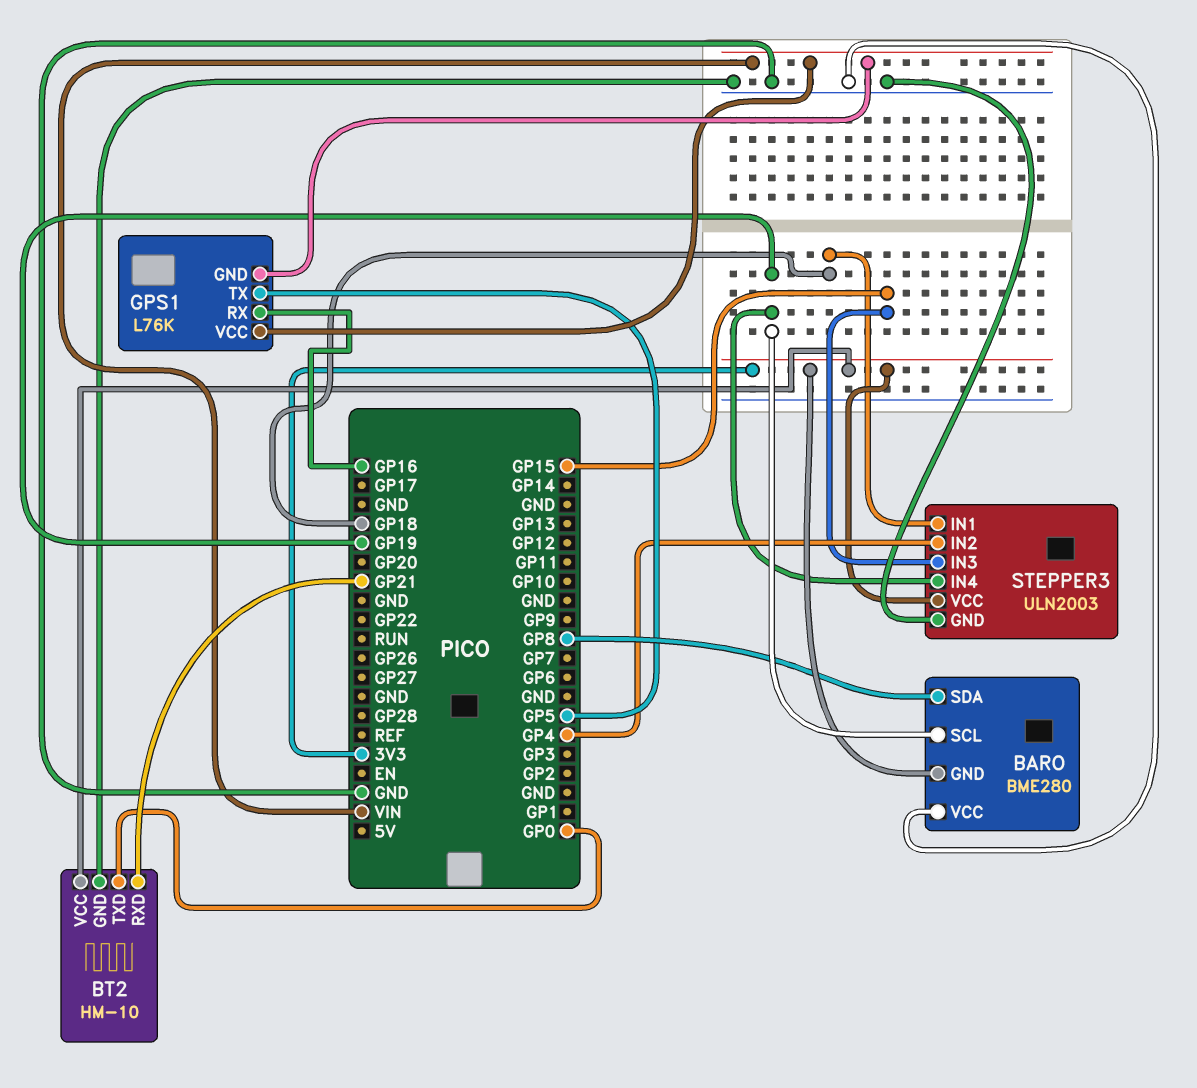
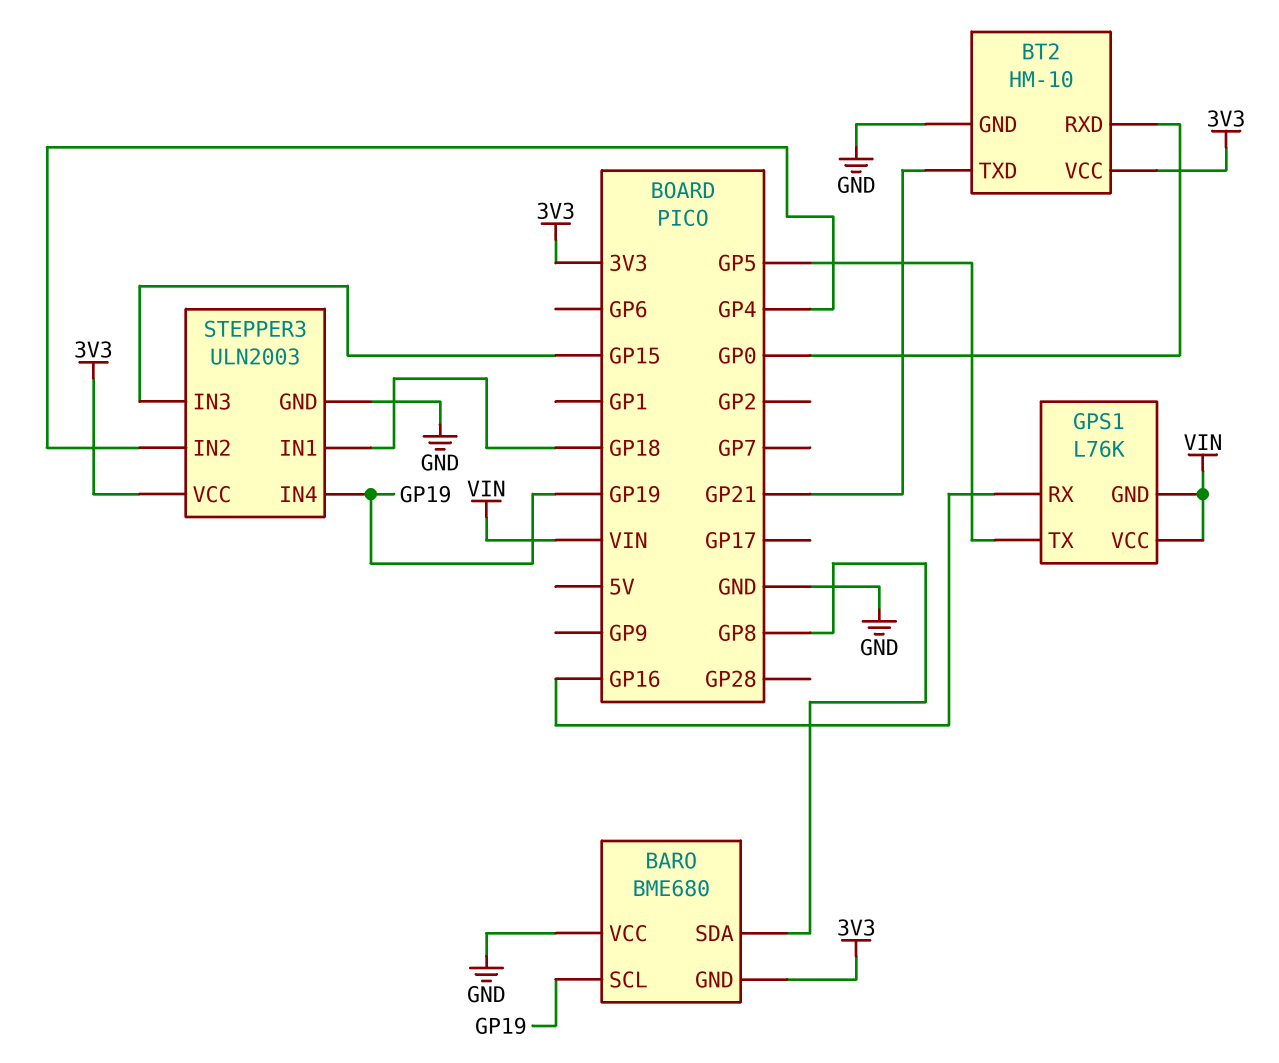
BARO: BME280 -> BME680
BT2 pin RXD: GP21 -> GP0
BT2 pin TXD: GP0 -> GP21

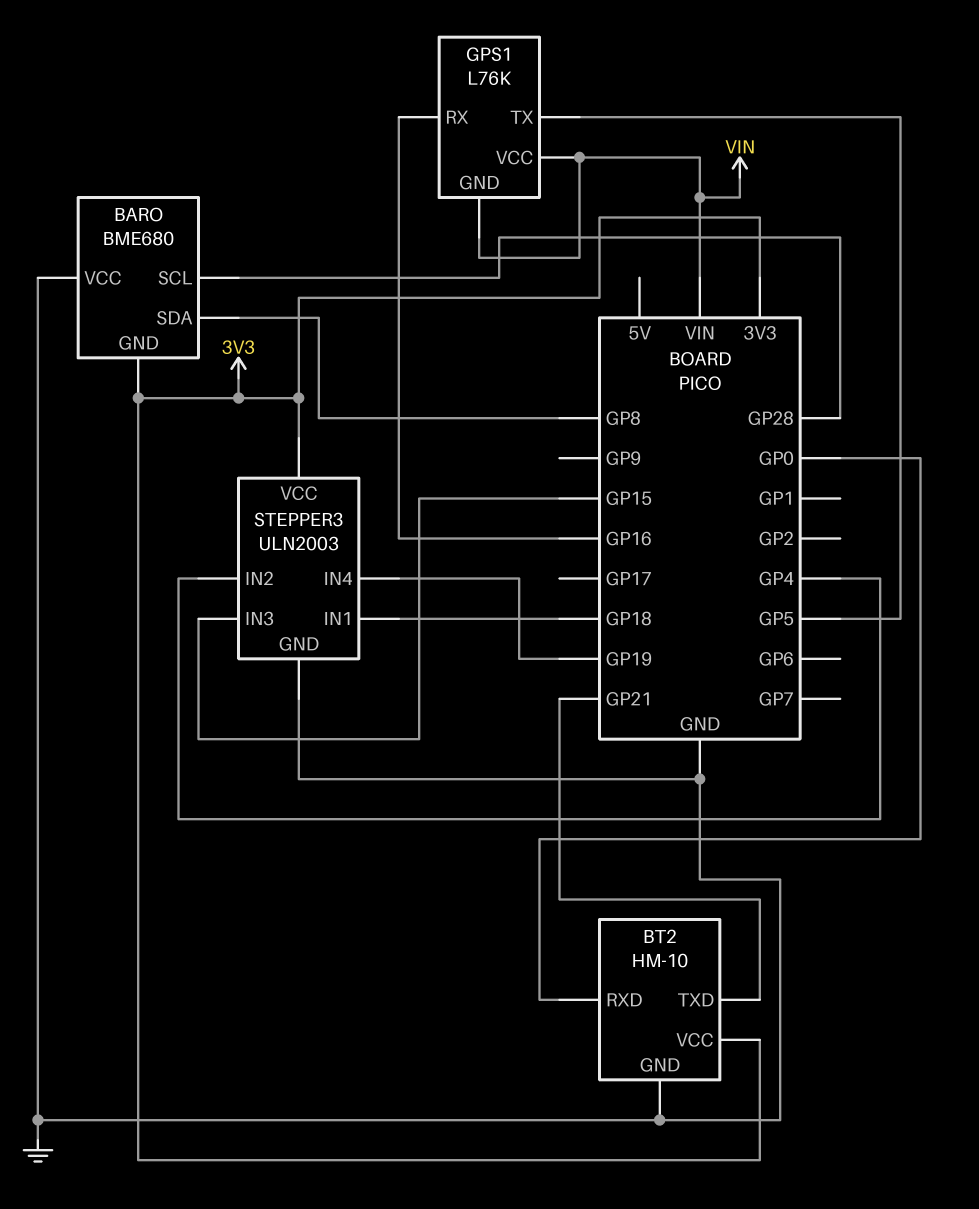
BARO pin SCL: GP19 -> GP28

